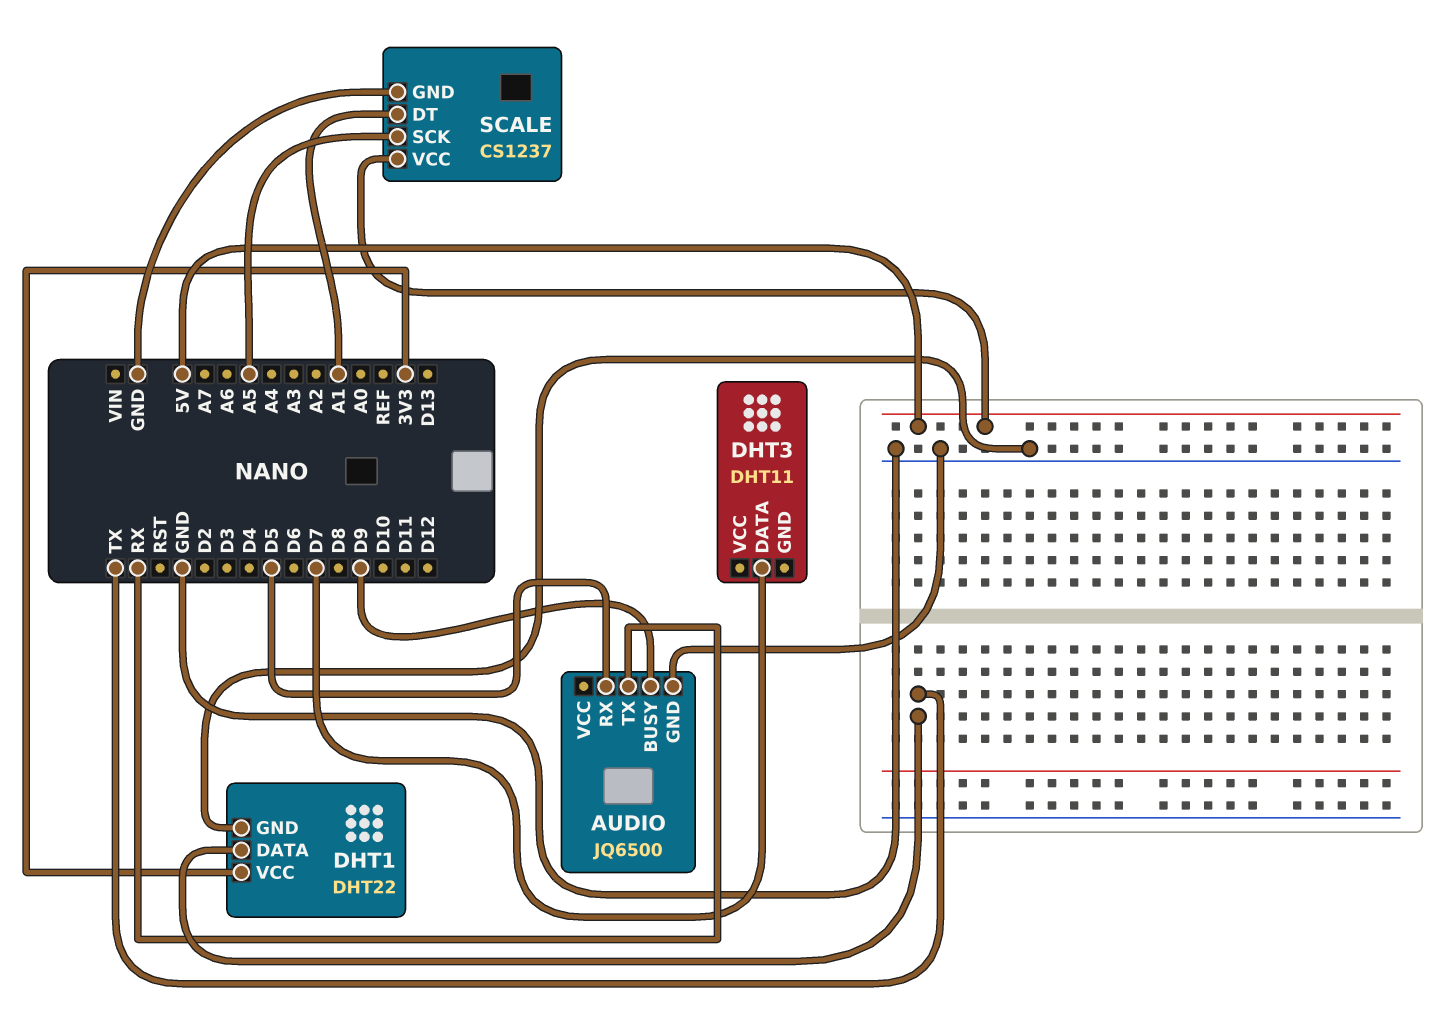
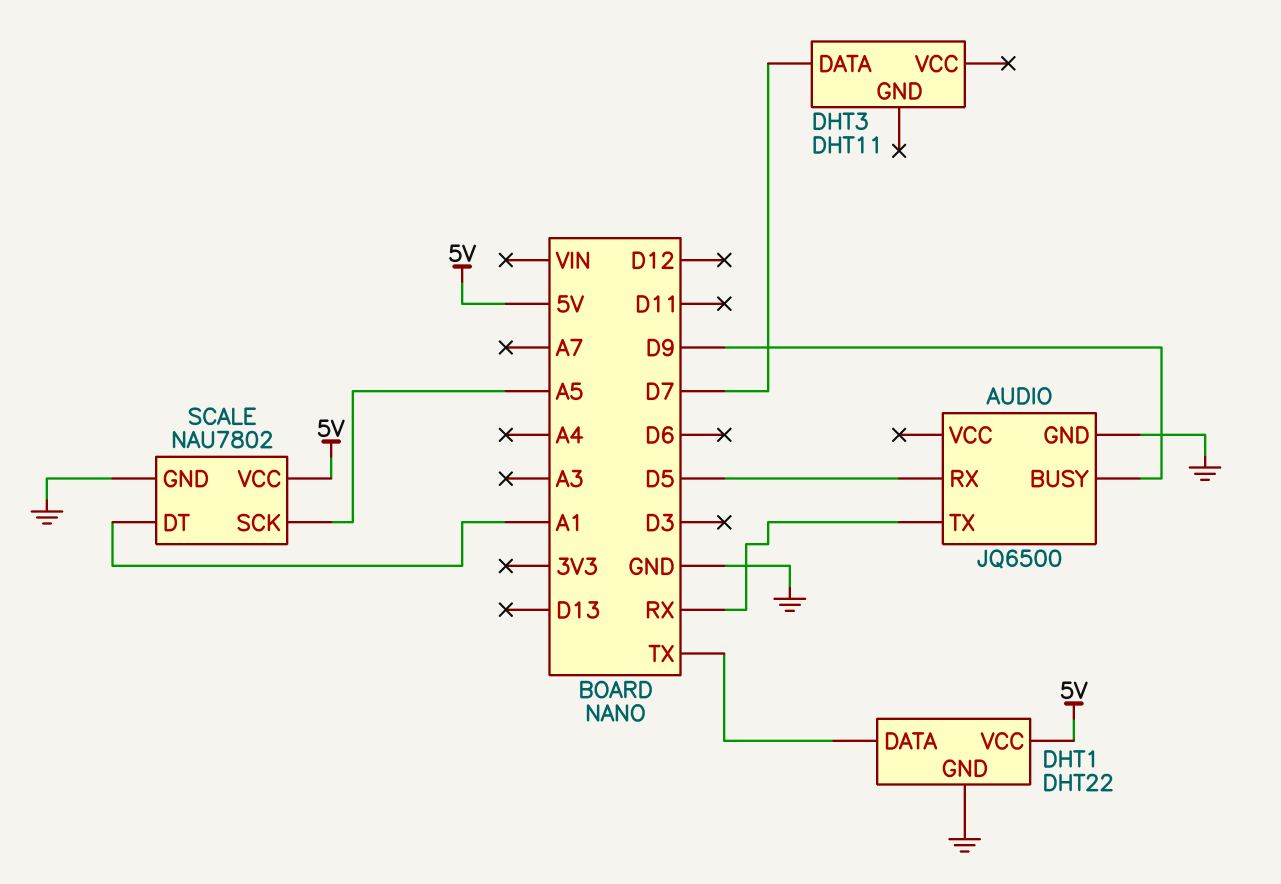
DHT1 pin VCC: 3V3 -> 5V
SCALE: CS1237 -> NAU7802

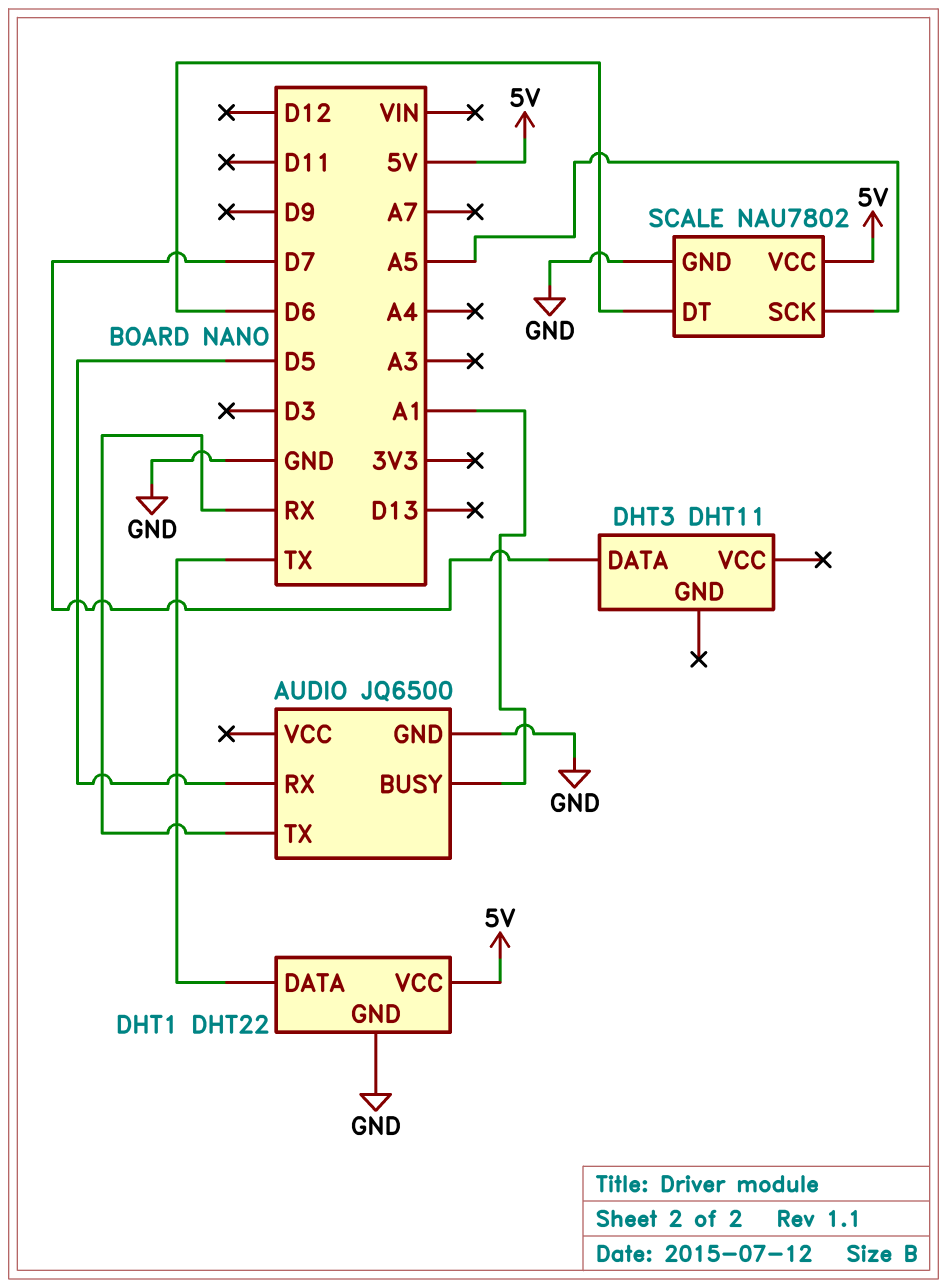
AUDIO pin BUSY: D9 -> A1
SCALE pin DT: A1 -> D6

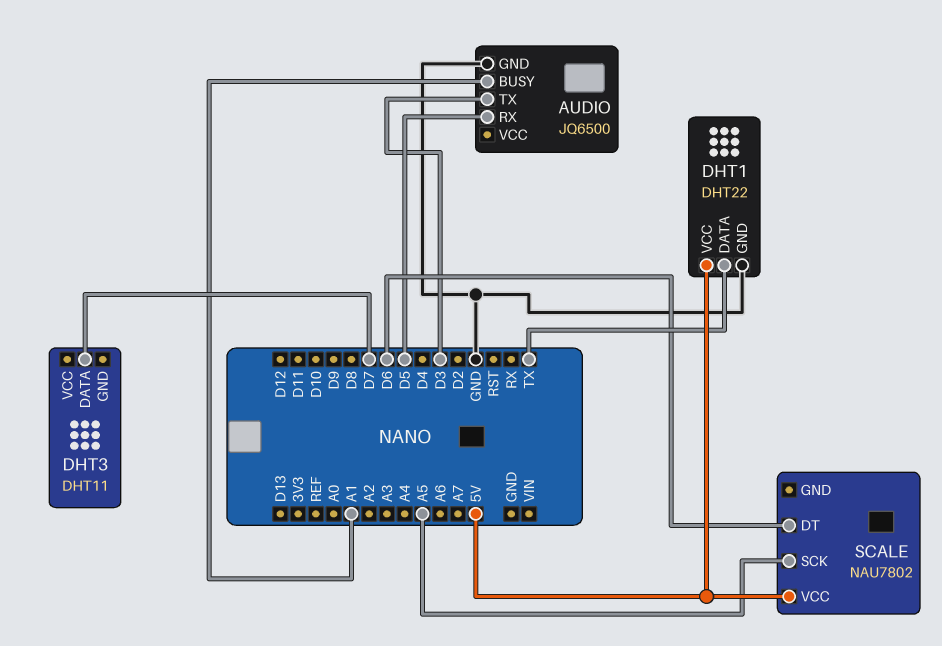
AUDIO pin TX: RX -> D3
SCALE pin GND: GND -> none

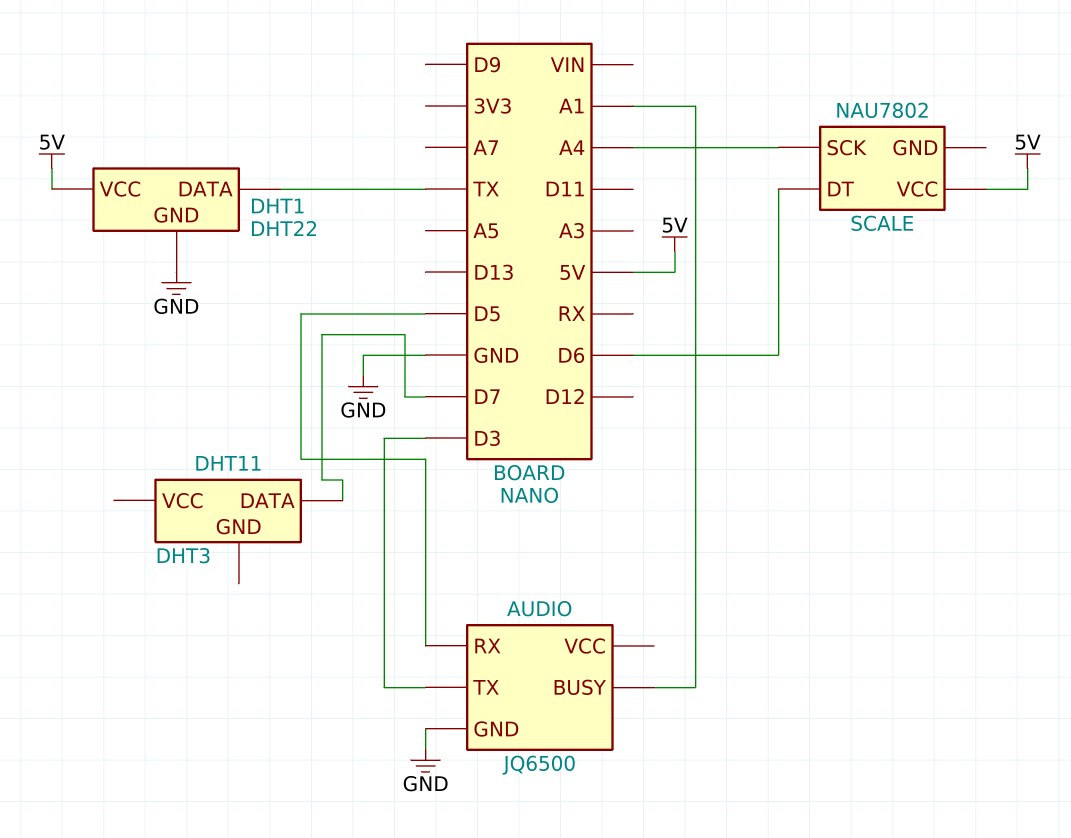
SCALE pin SCK: A5 -> A4

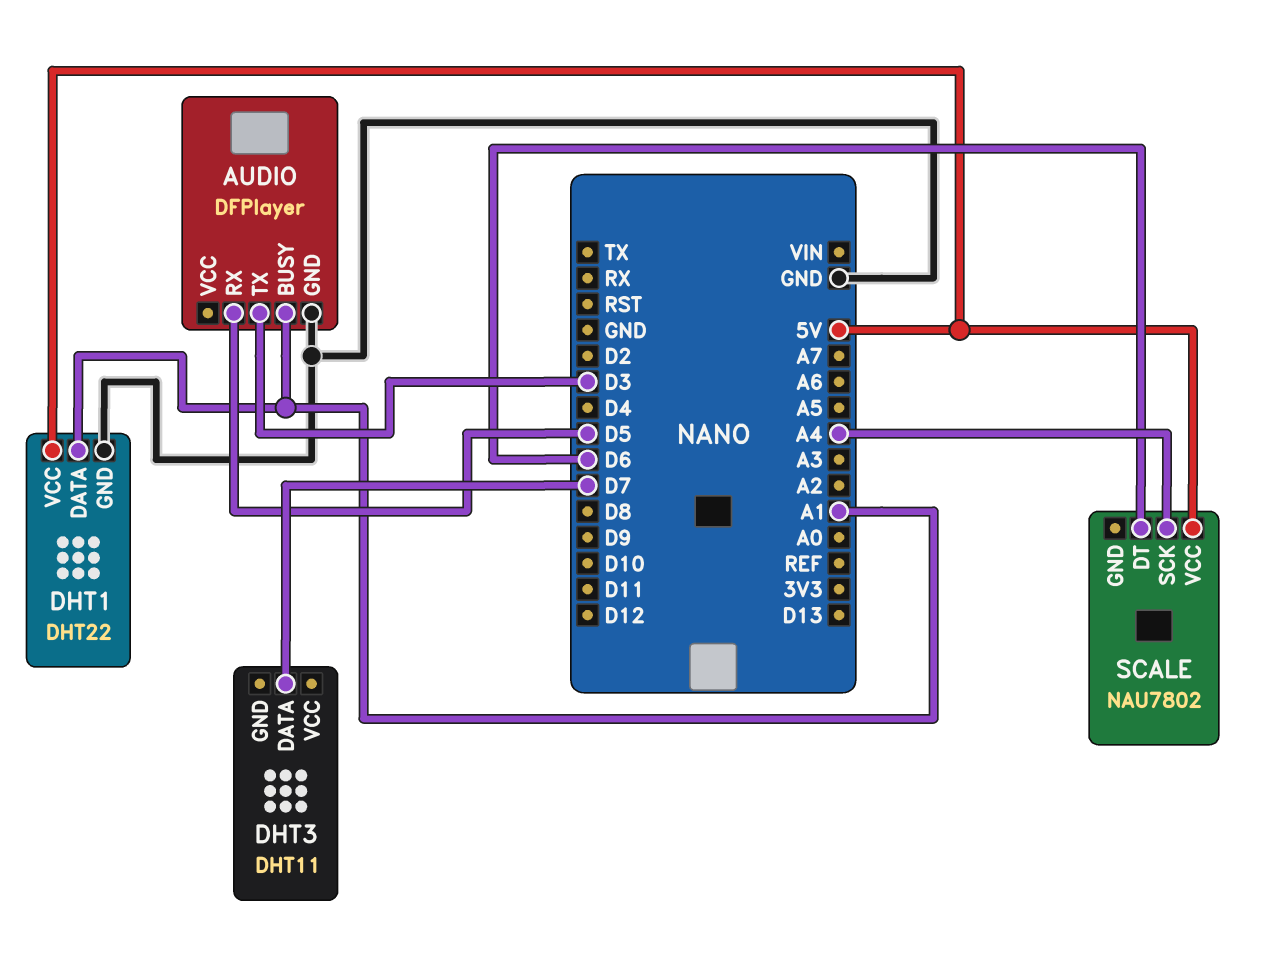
AUDIO: JQ6500 -> DFPlayer
DHT1 pin DATA: TX -> A1

